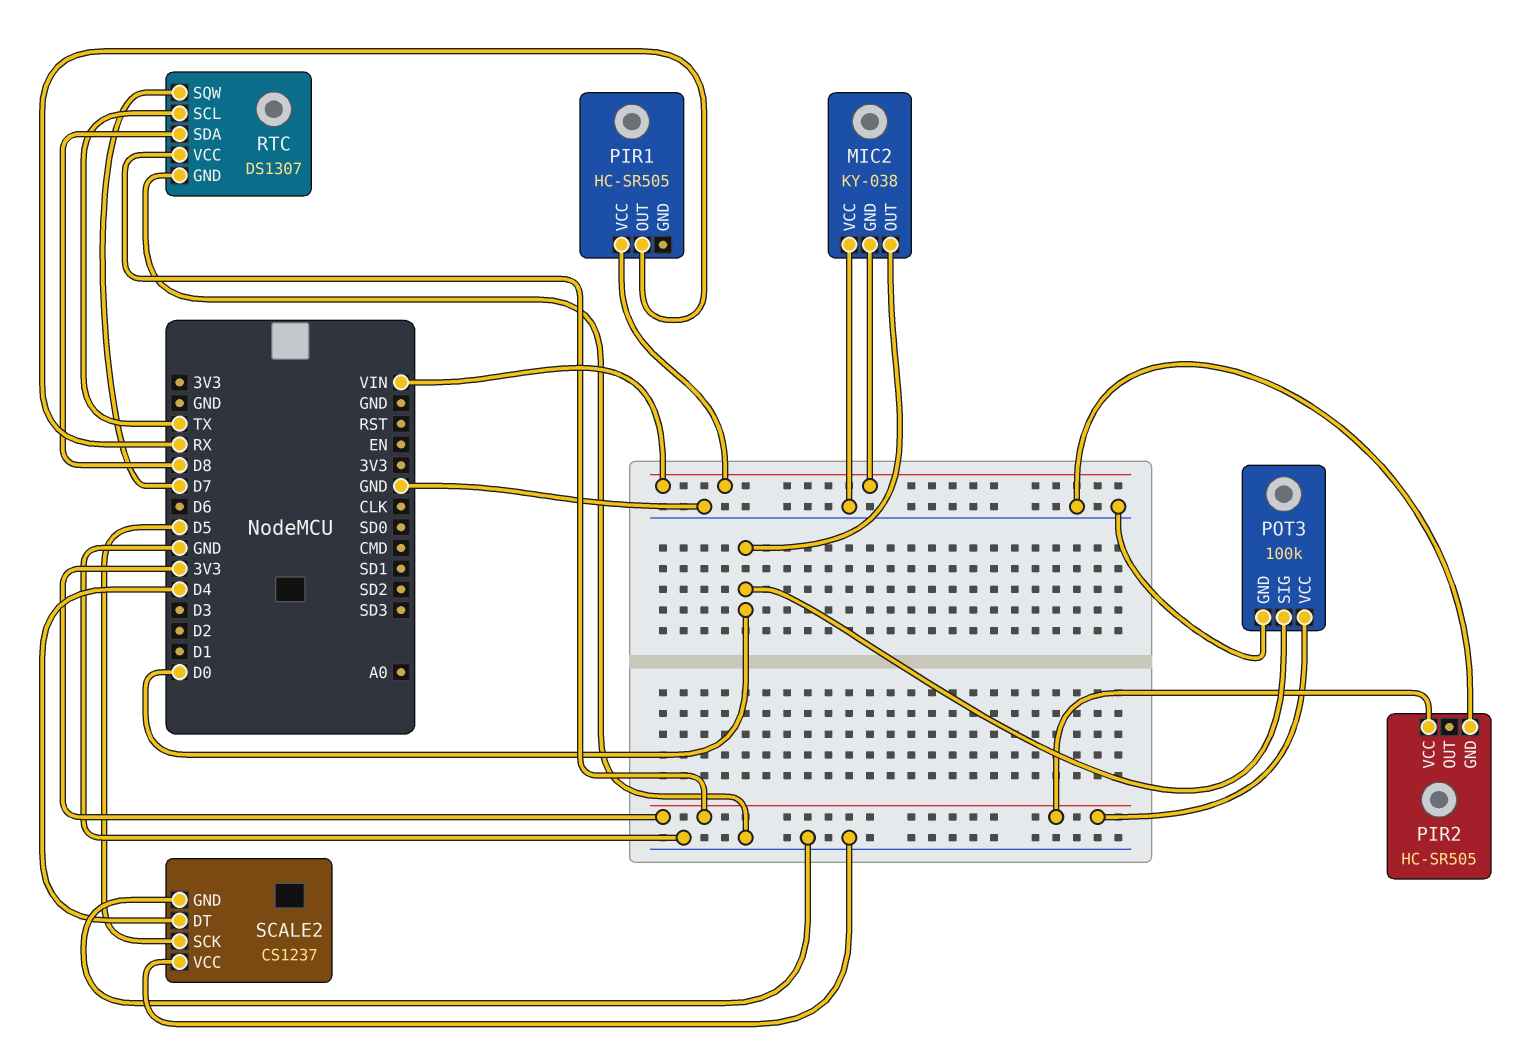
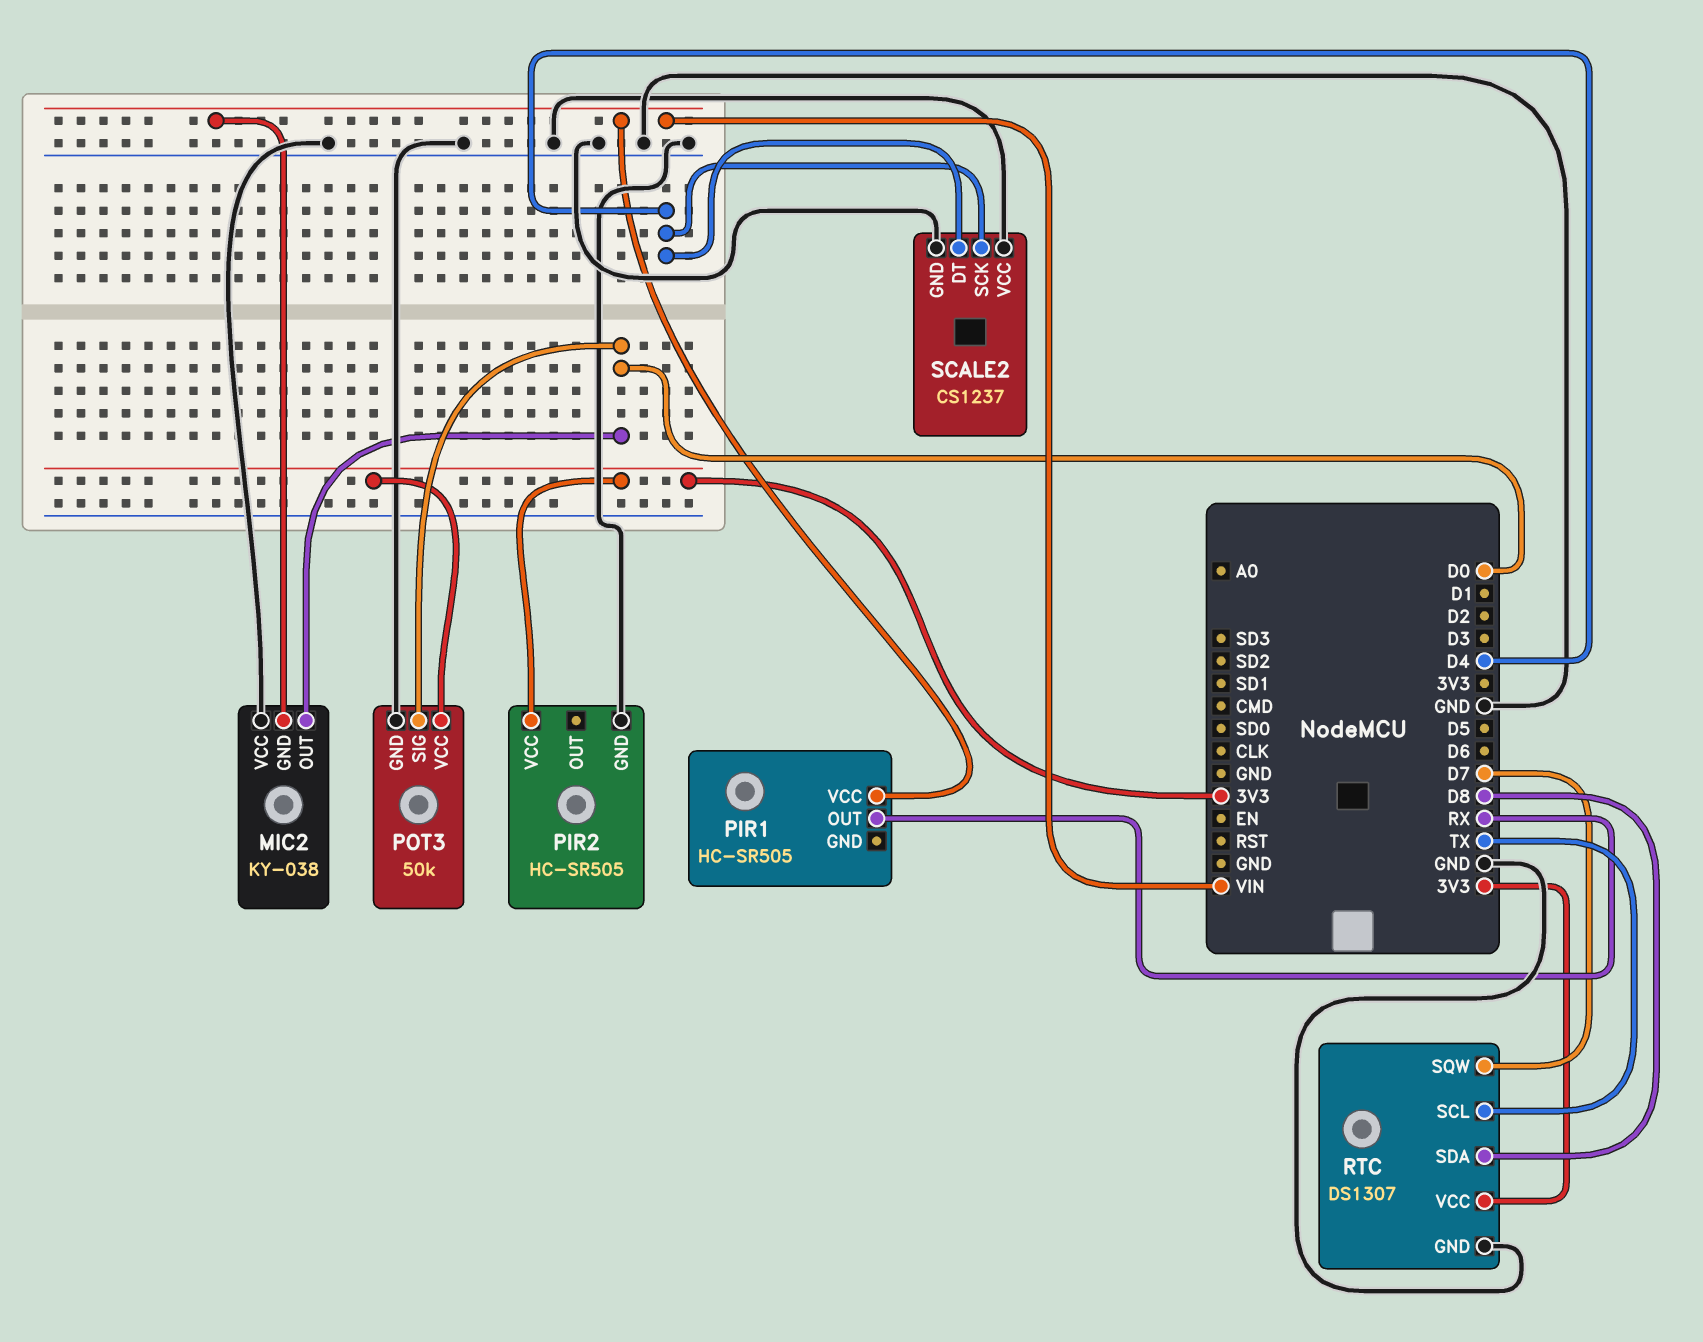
POT3: 100k -> 50k
SCALE2 pin SCK: D5 -> D4

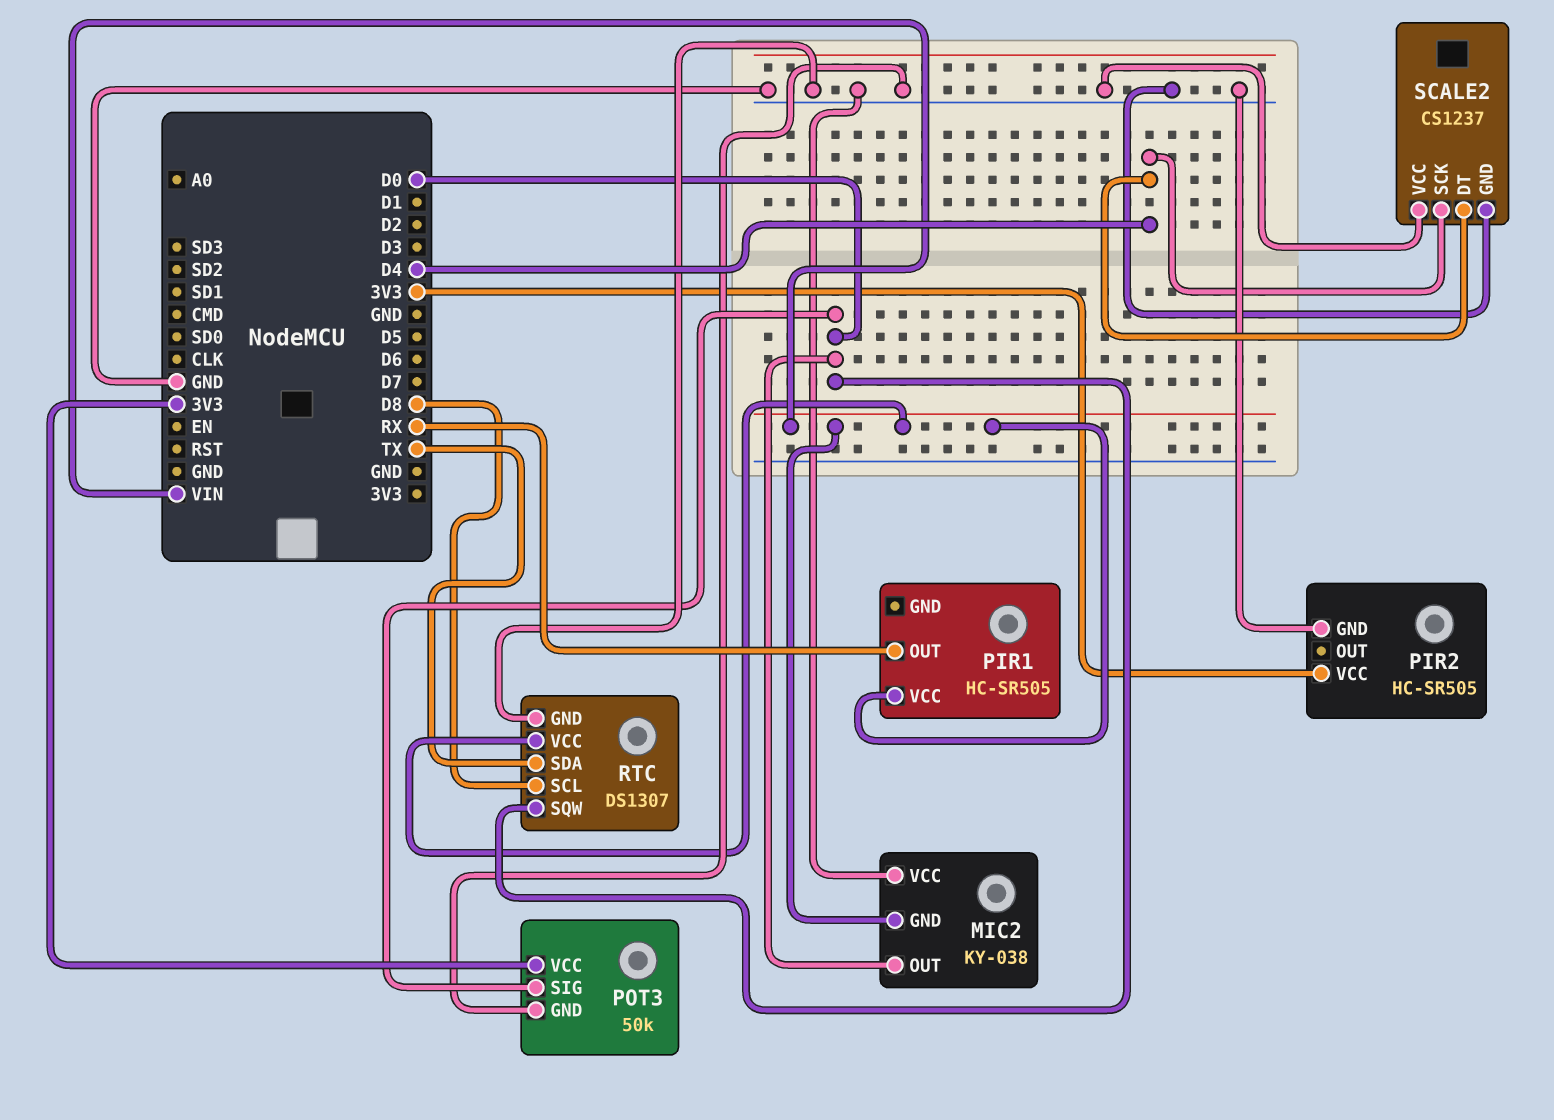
RTC pin SCL: TX -> D8
RTC pin SDA: D8 -> TX
RTC pin SQW: D7 -> D0
RTC pin VCC: 3V3 -> VIN

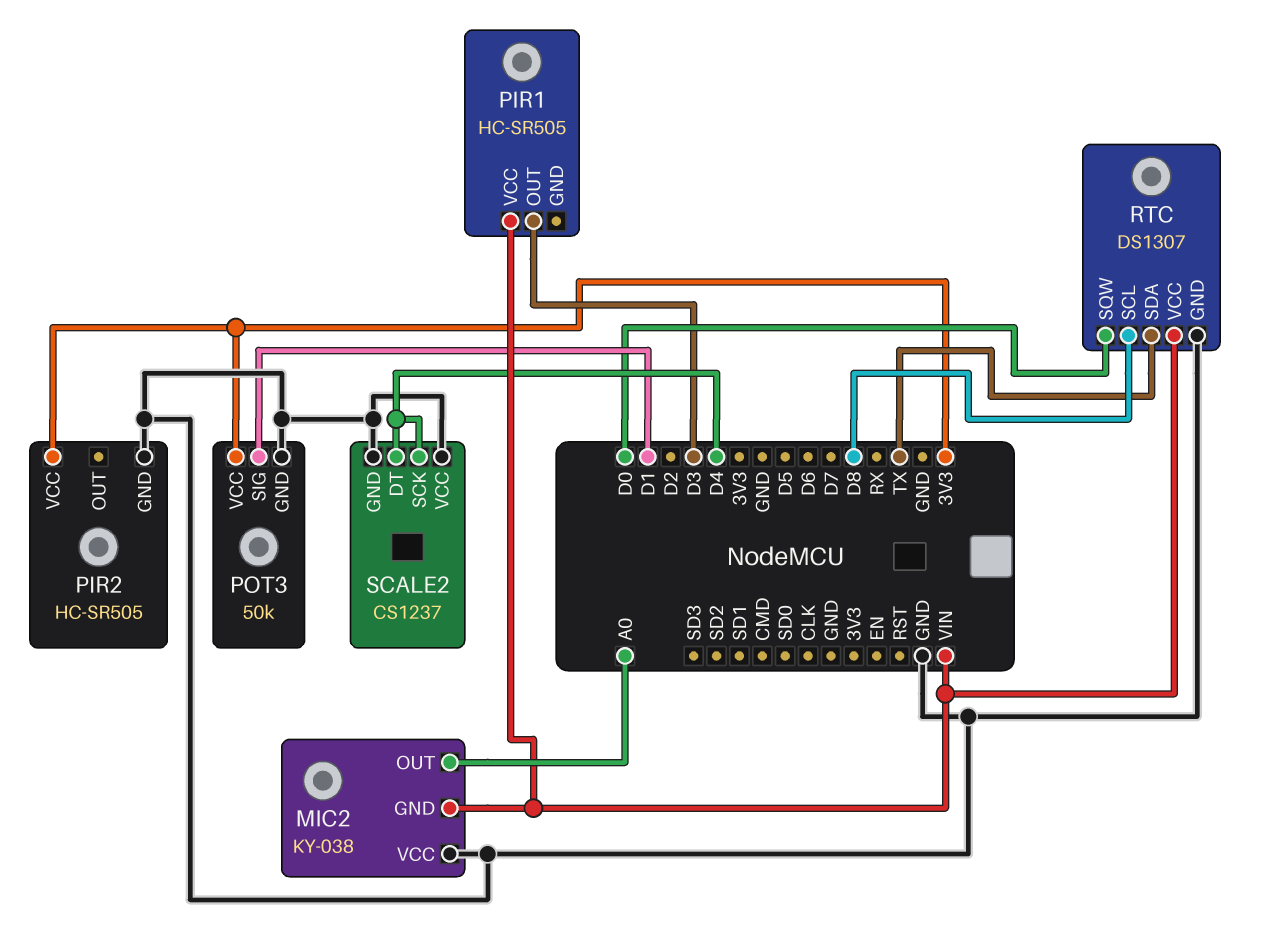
MIC2 pin OUT: D0 -> A0
PIR1 pin OUT: RX -> D3
POT3 pin SIG: D0 -> D1

